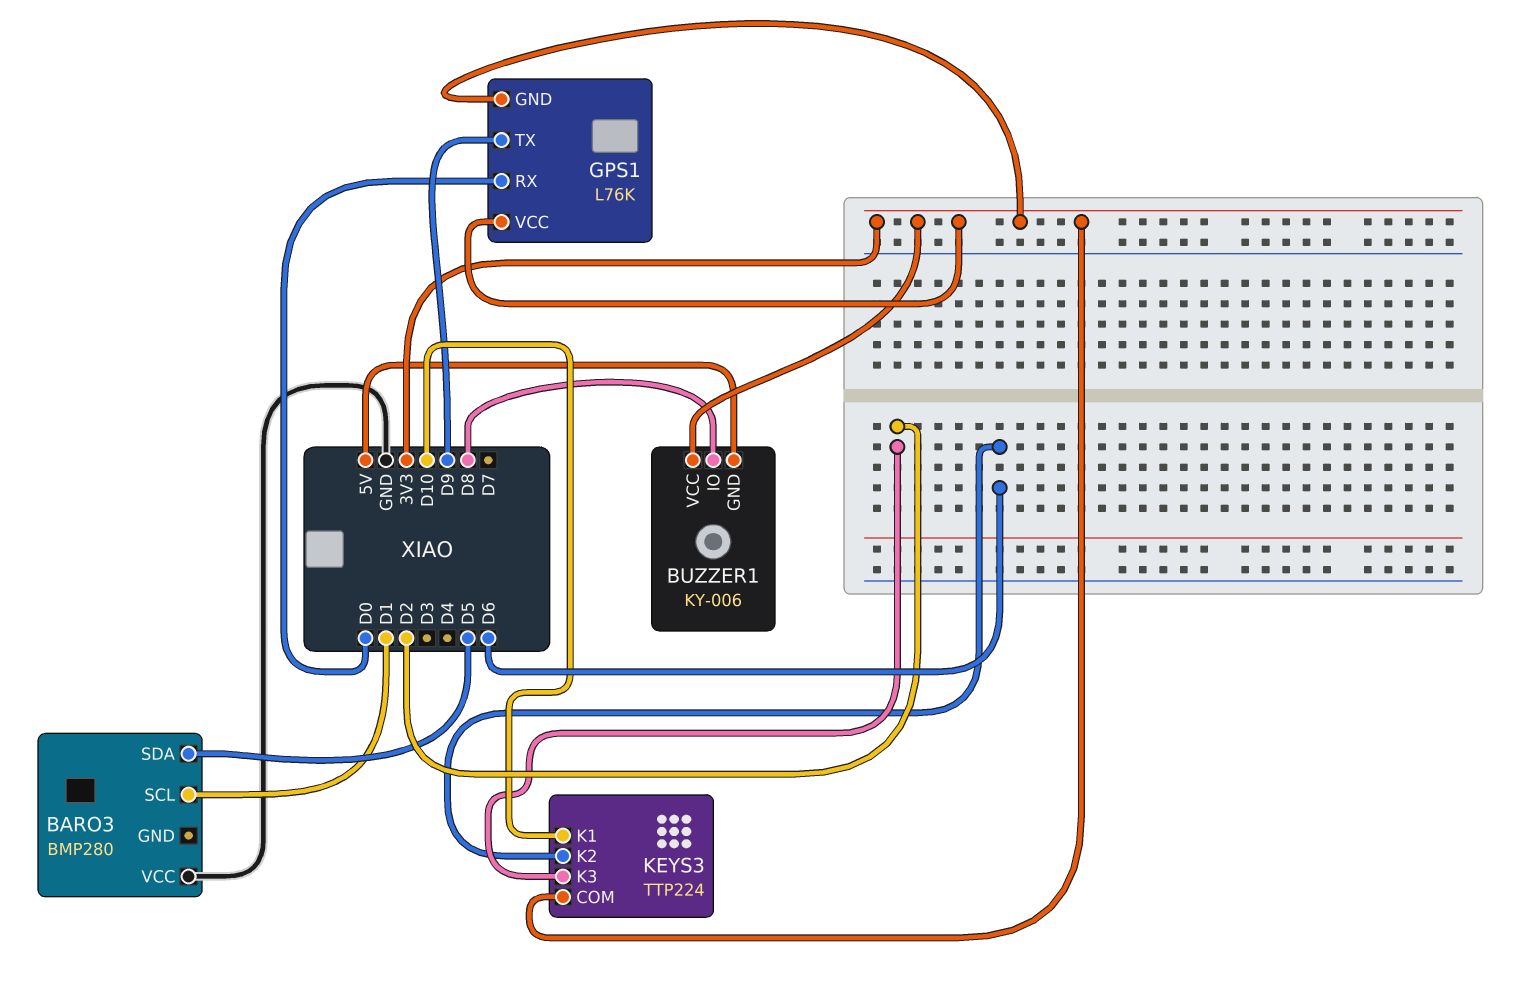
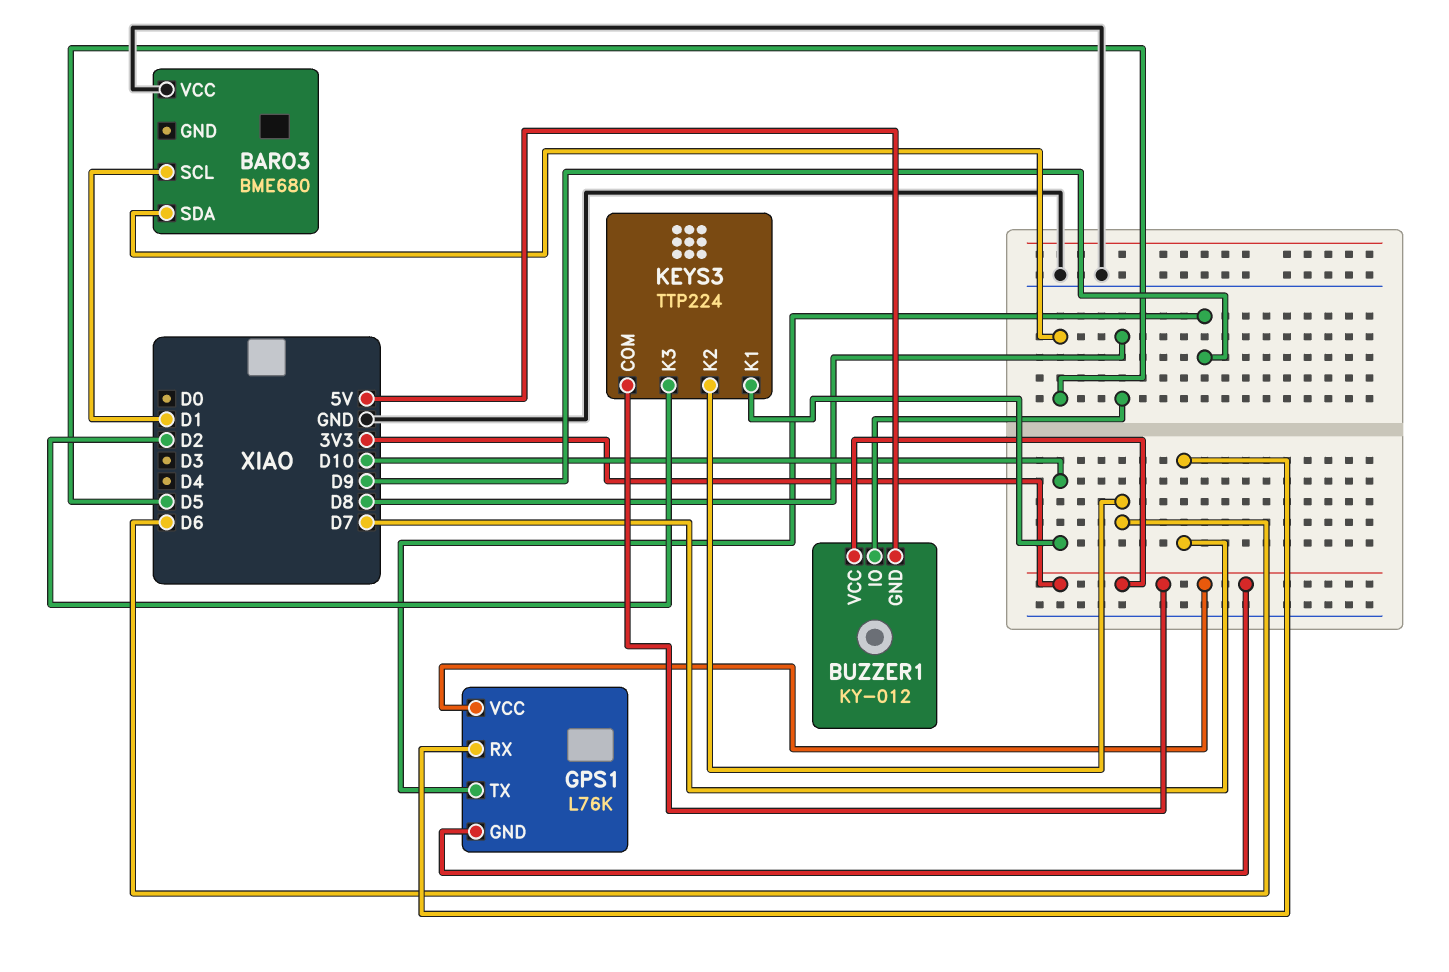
BARO3: BMP280 -> BME680
BUZZER1: KY-006 -> KY-012
GPS1 pin RX: D0 -> D7

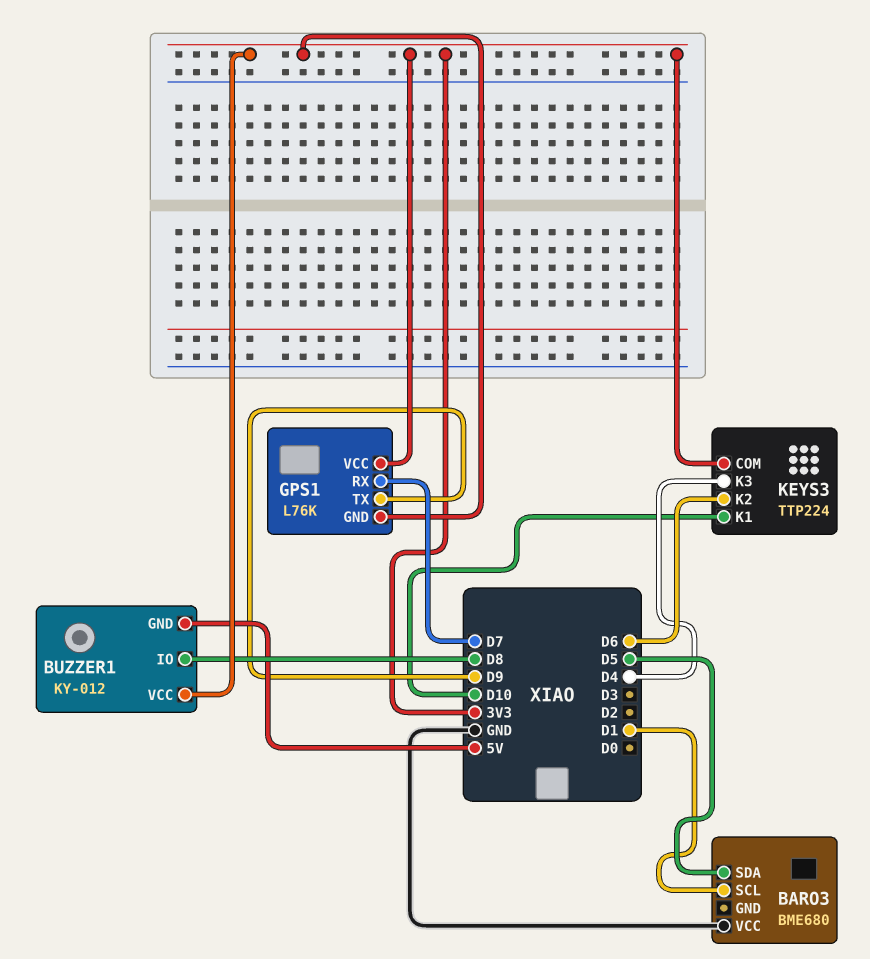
KEYS3 pin K3: D2 -> D4

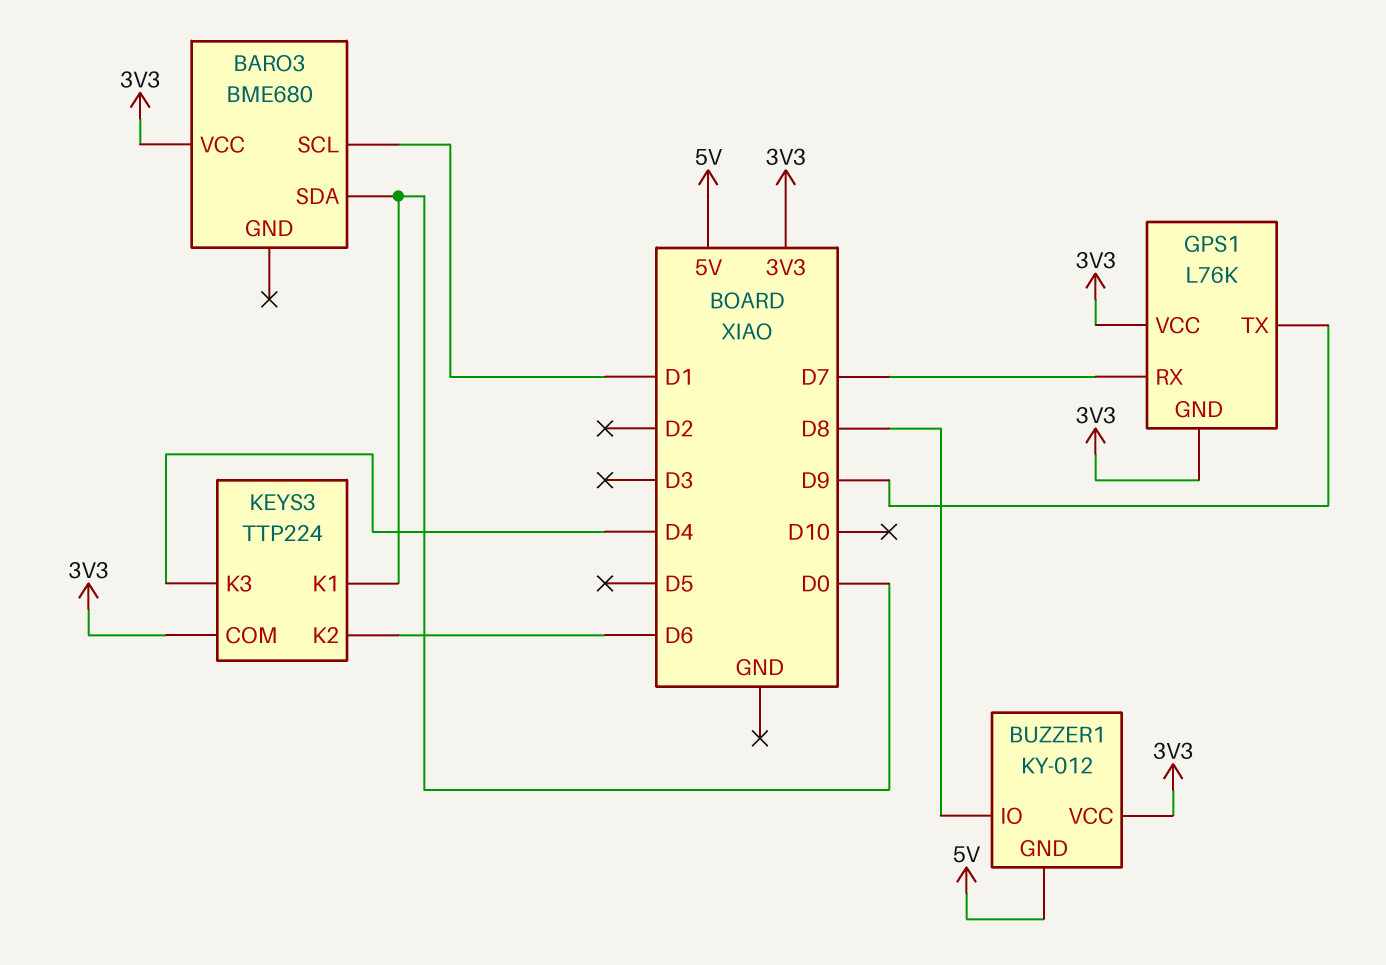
BARO3 pin SDA: D5 -> D0
BARO3 pin VCC: GND -> 3V3
KEYS3 pin K1: D10 -> D0

